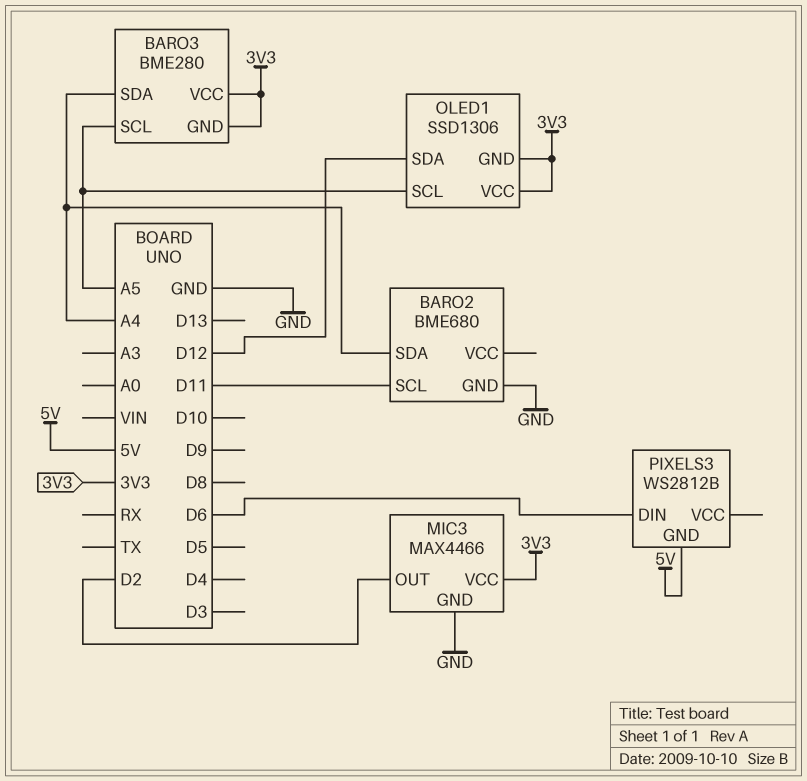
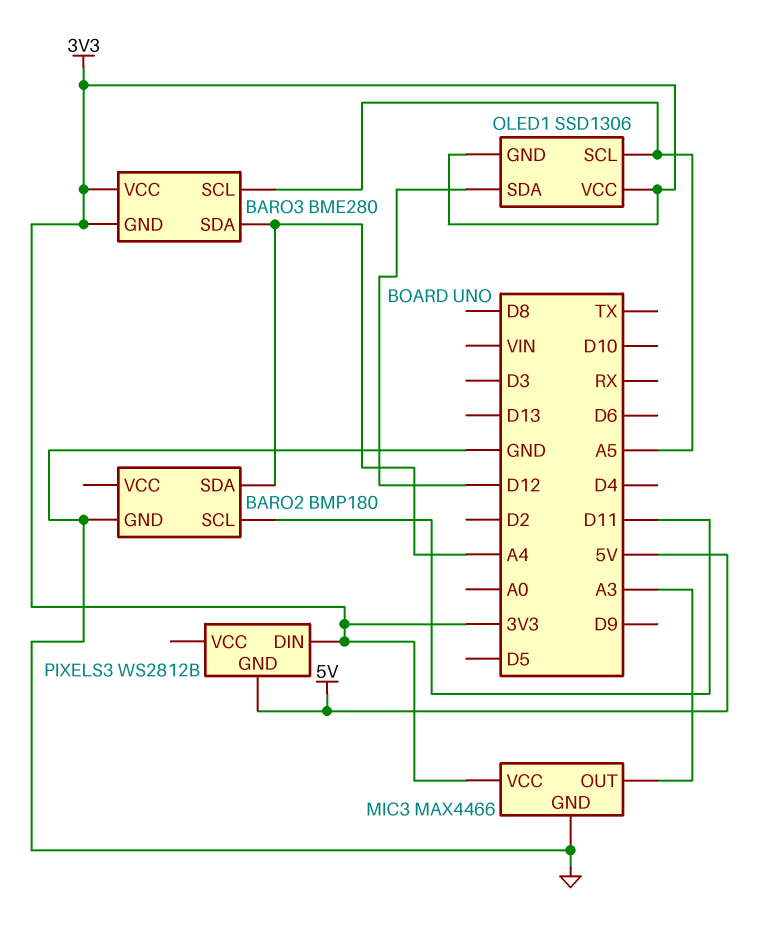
BARO2: BME680 -> BMP180
MIC3 pin OUT: D2 -> A3
PIXELS3 pin DIN: D6 -> 3V3

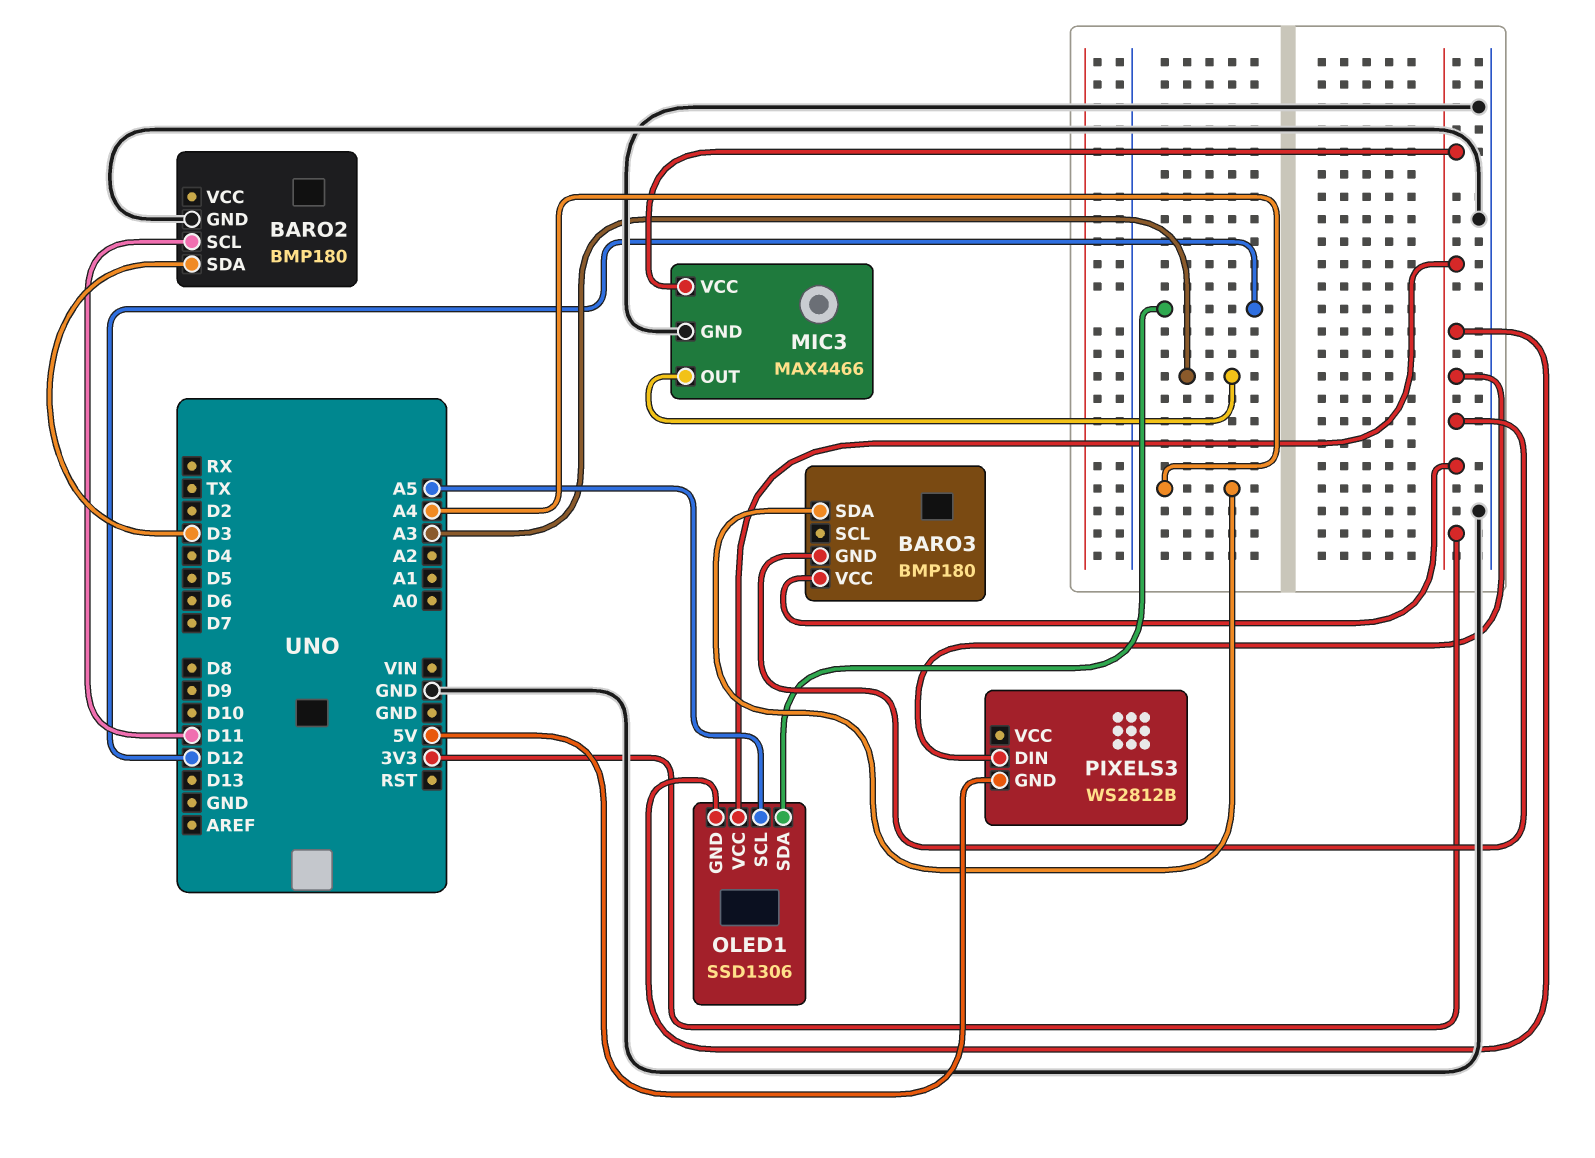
BARO2 pin SDA: A4 -> D3
BARO3: BME280 -> BMP180
BARO3 pin SCL: A5 -> none

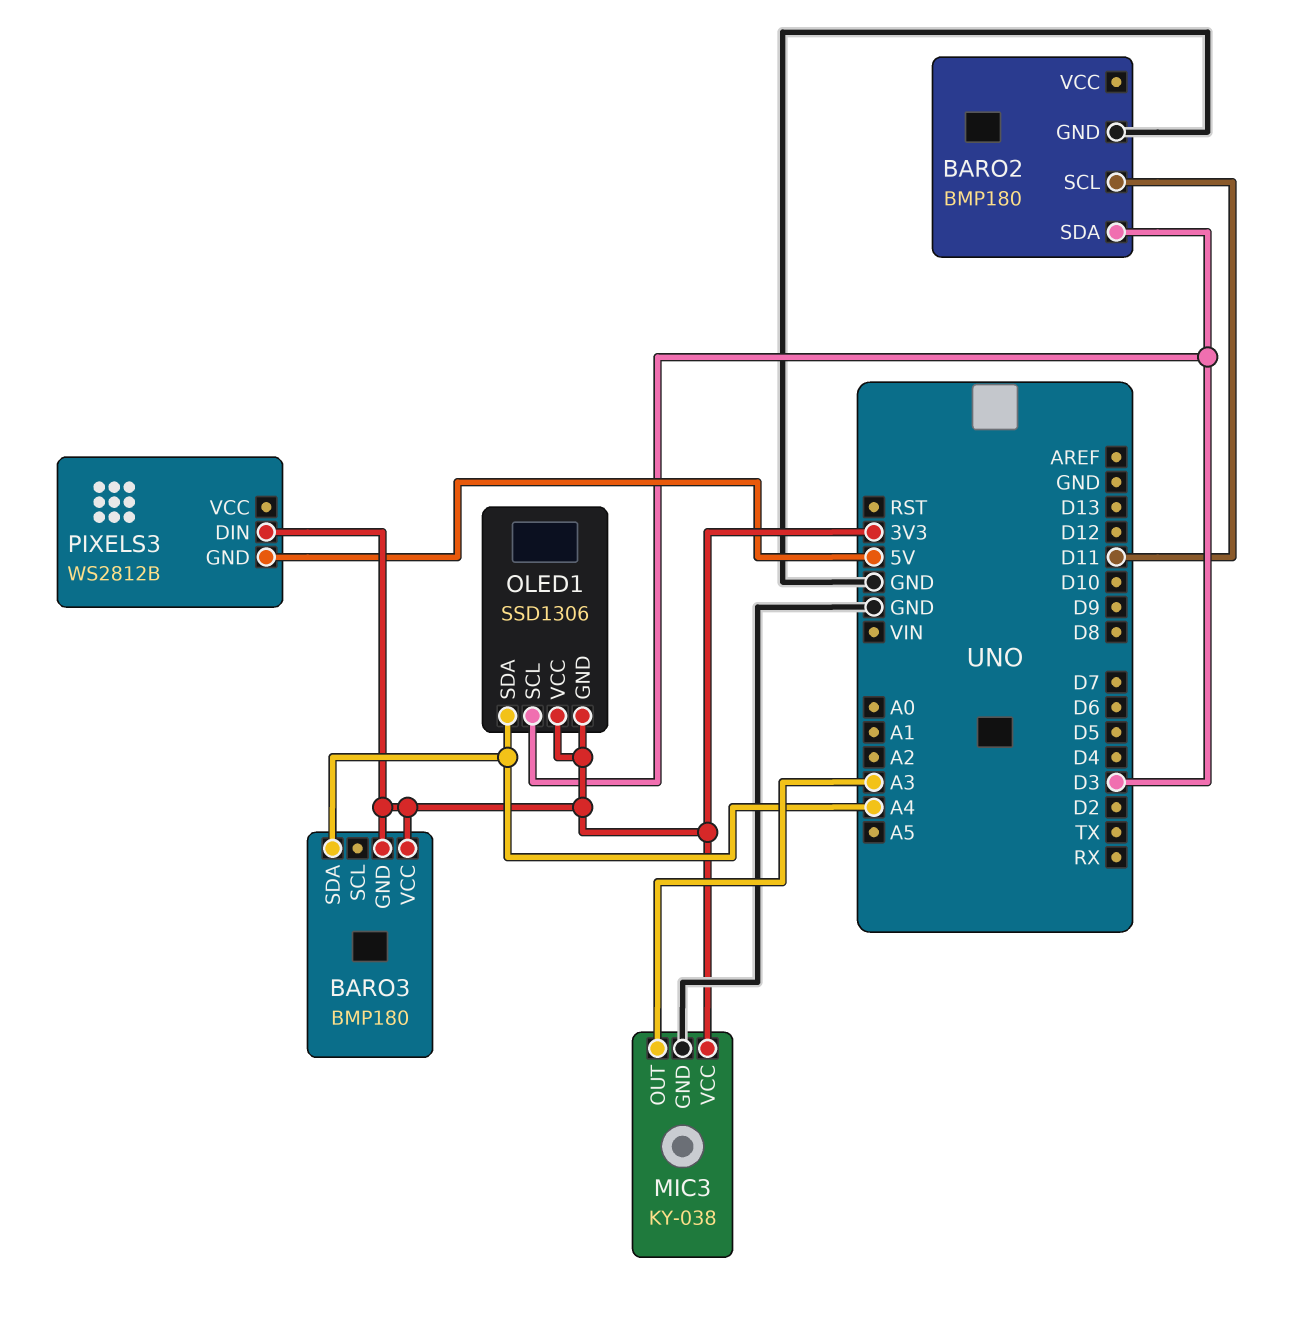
MIC3: MAX4466 -> KY-038
OLED1 pin SCL: A5 -> D3
OLED1 pin SDA: D12 -> A4

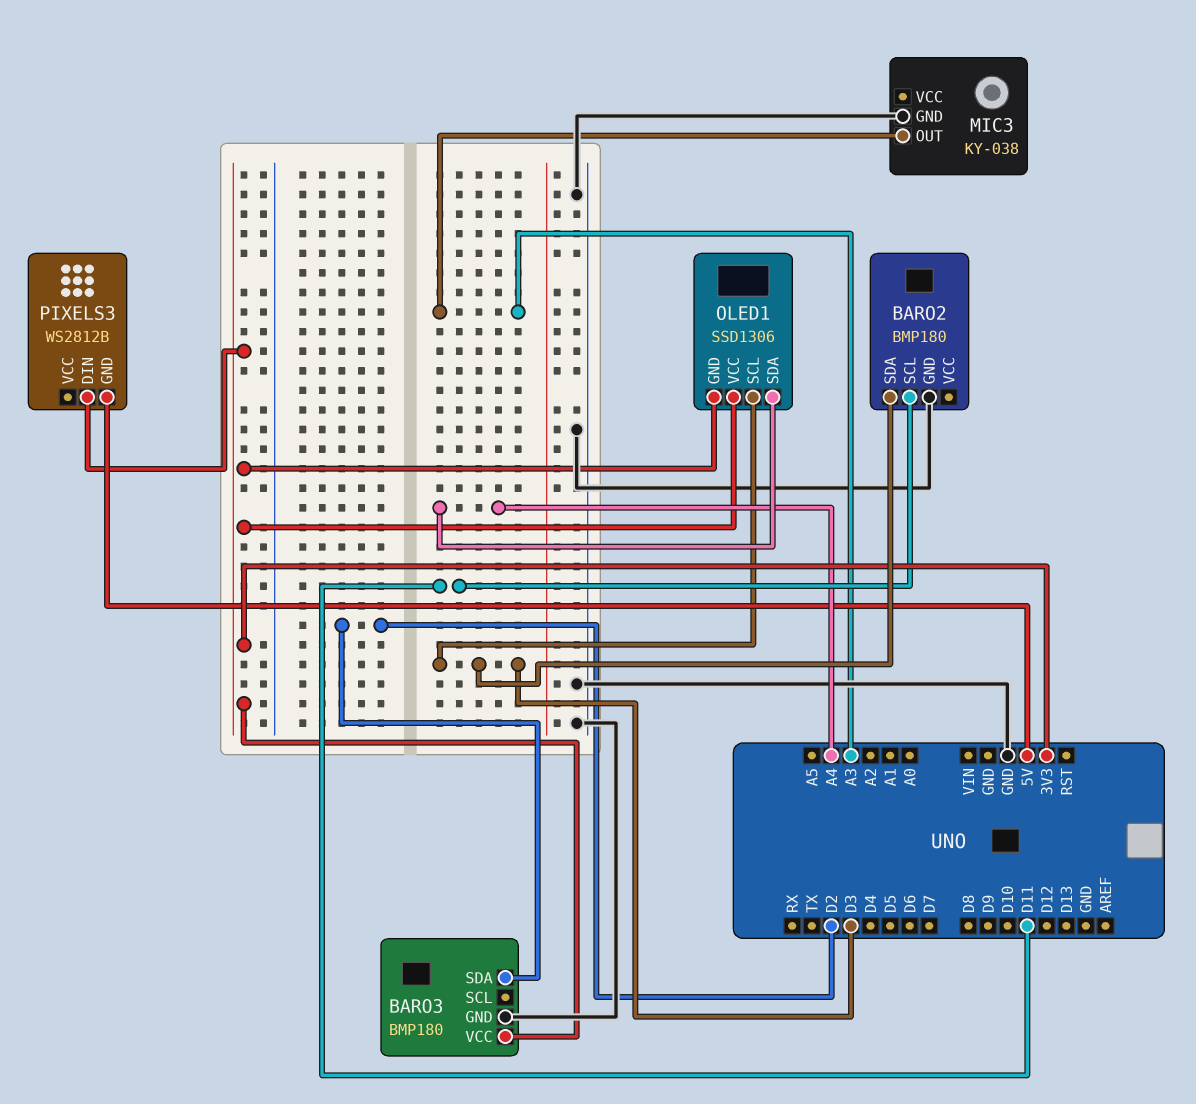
BARO3 pin GND: 3V3 -> GND
BARO3 pin SDA: A4 -> D2
MIC3 pin VCC: 3V3 -> none

